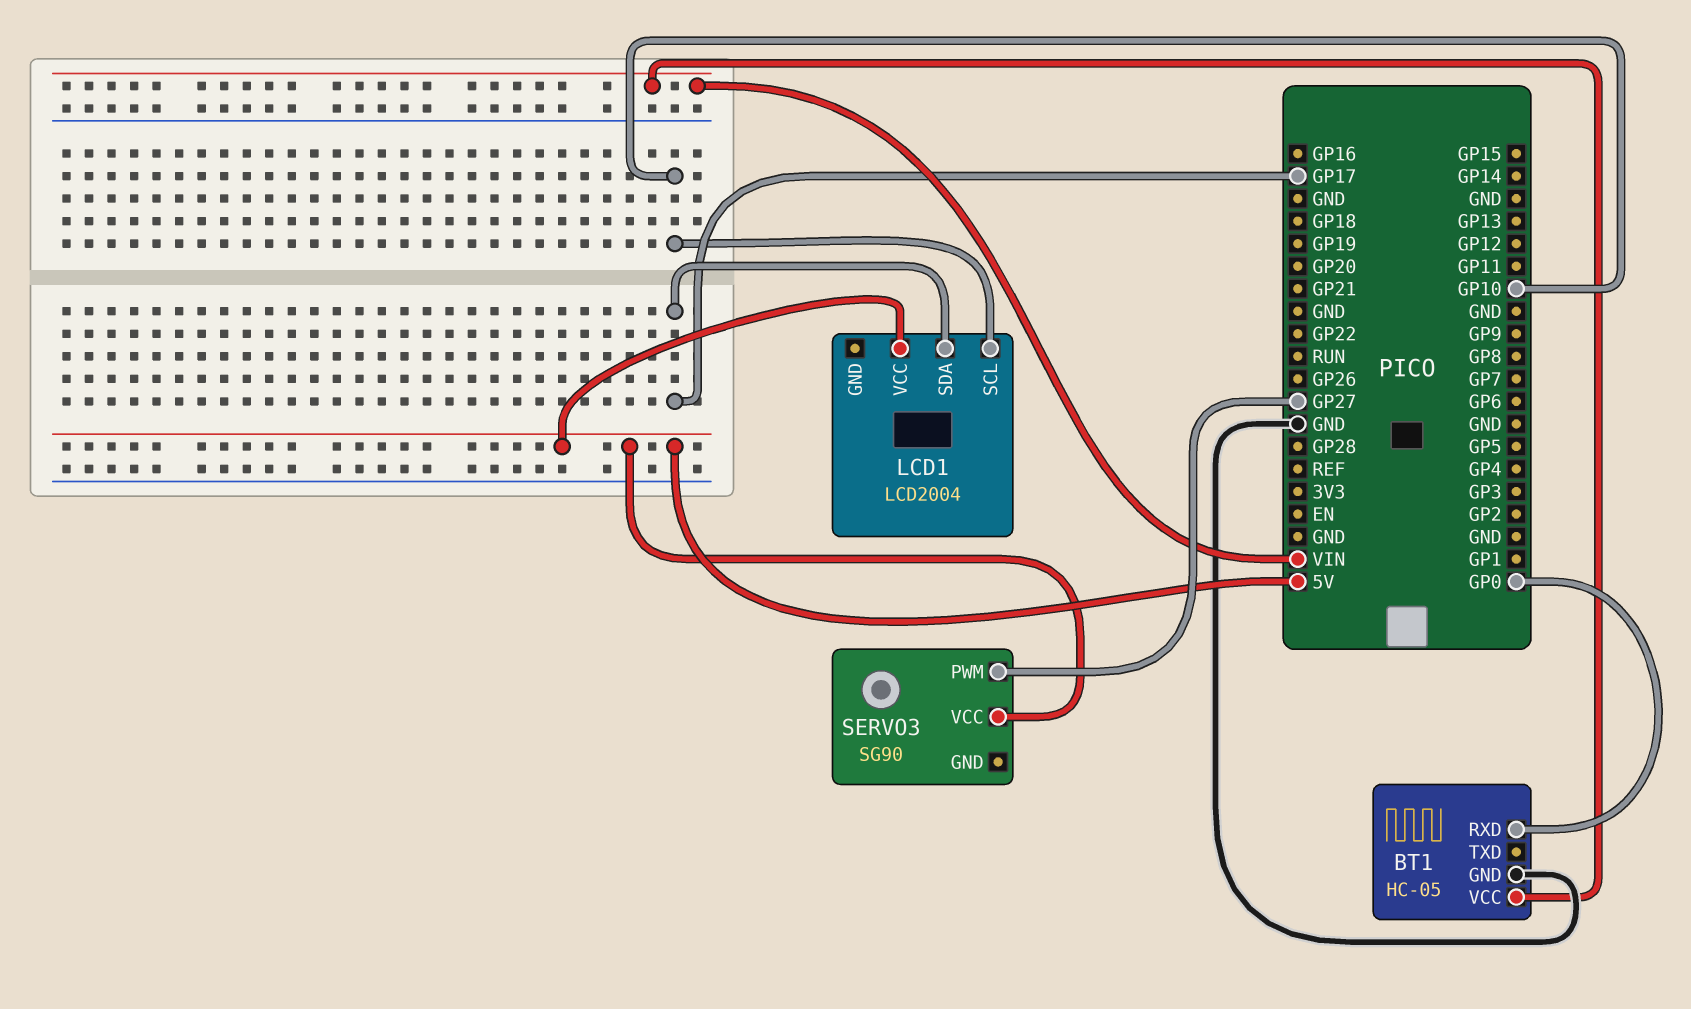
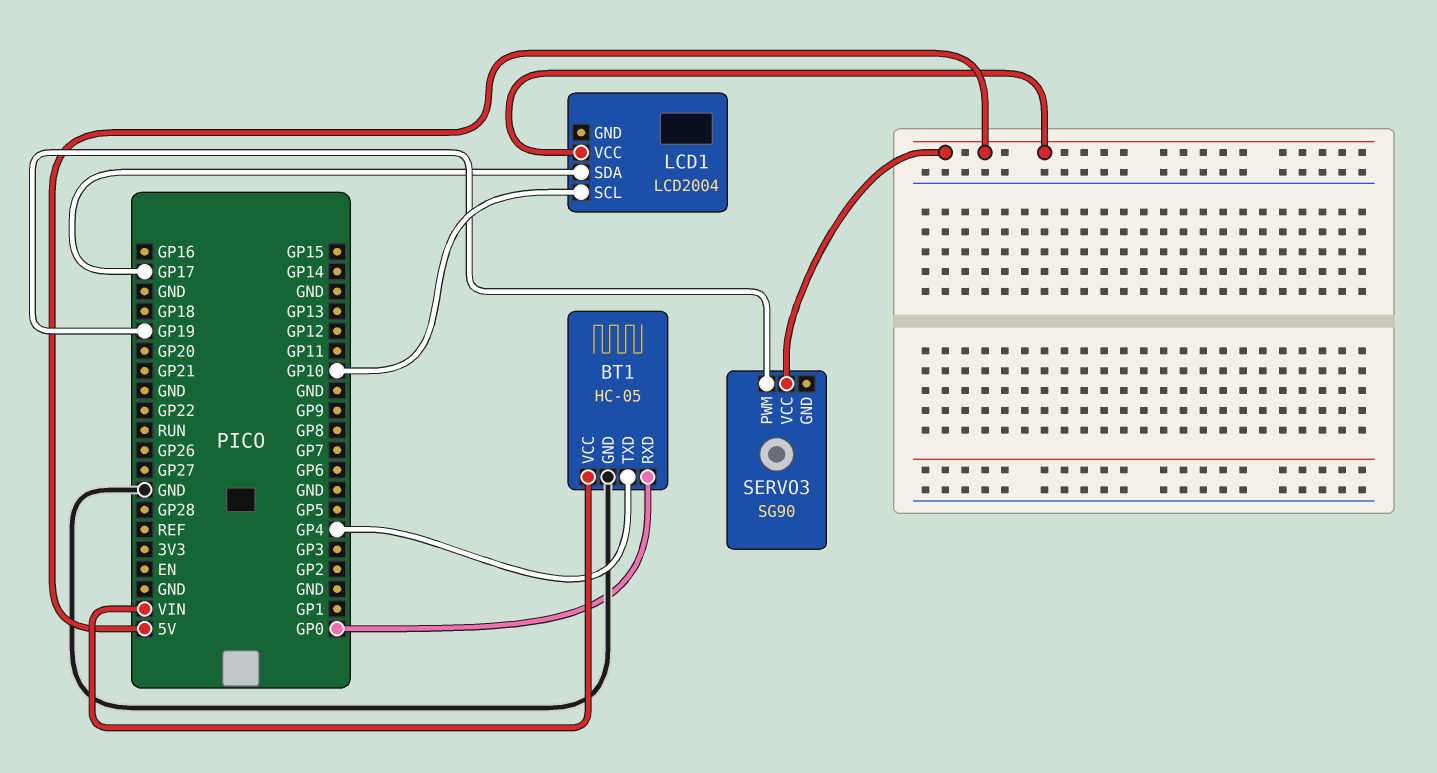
BT1 pin TXD: none -> GP4
SERVO3 pin PWM: GP27 -> GP19

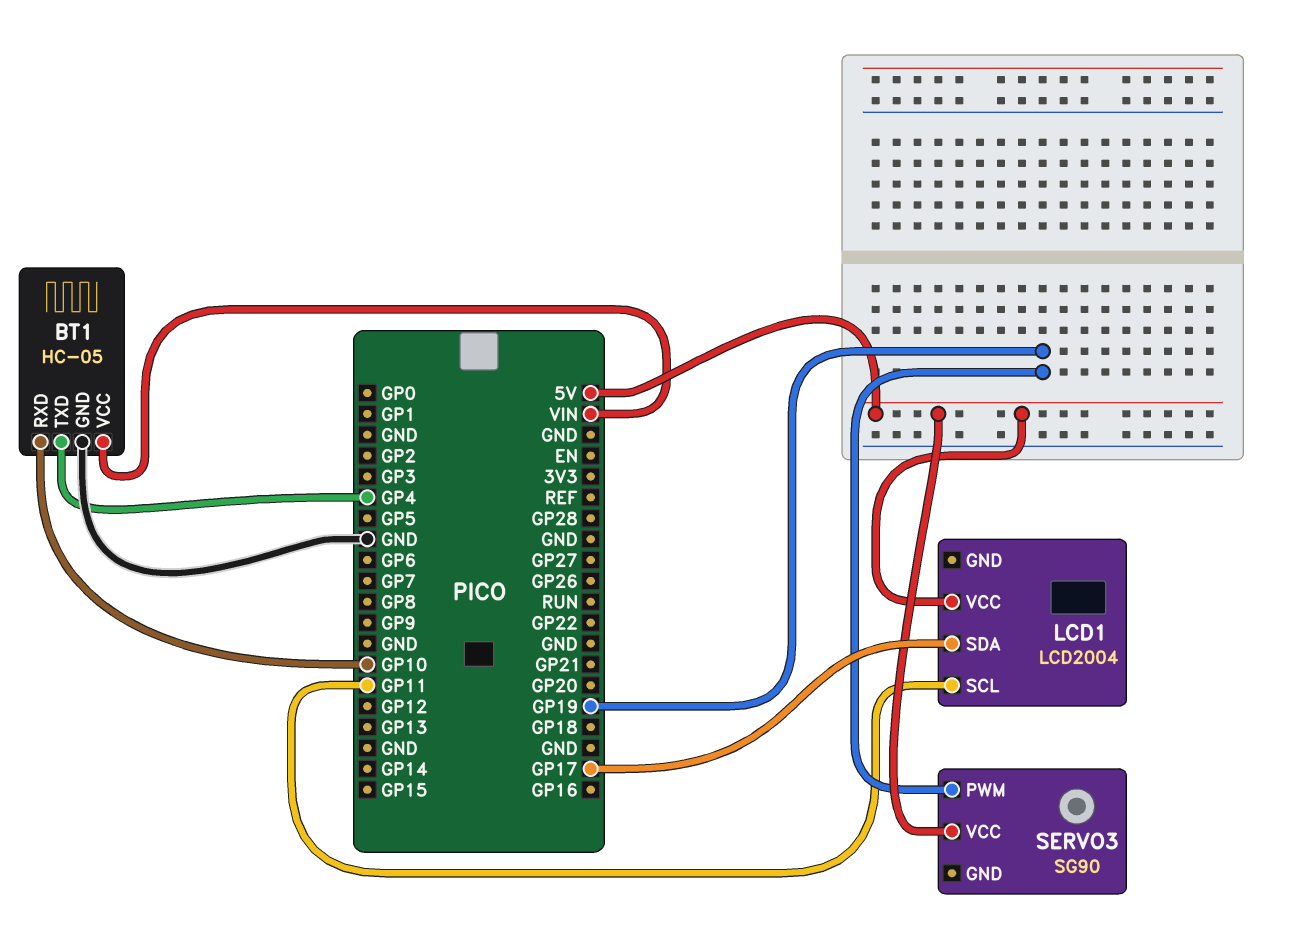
BT1 pin RXD: GP0 -> GP10
LCD1 pin SCL: GP10 -> GP11

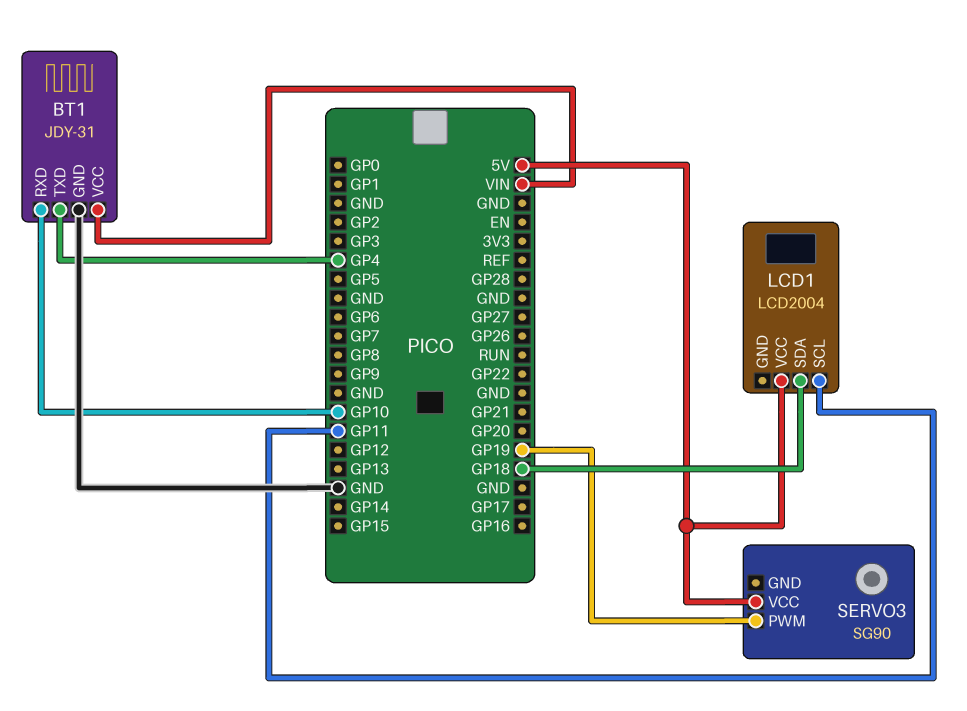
BT1: HC-05 -> JDY-31
LCD1 pin SDA: GP17 -> GP18

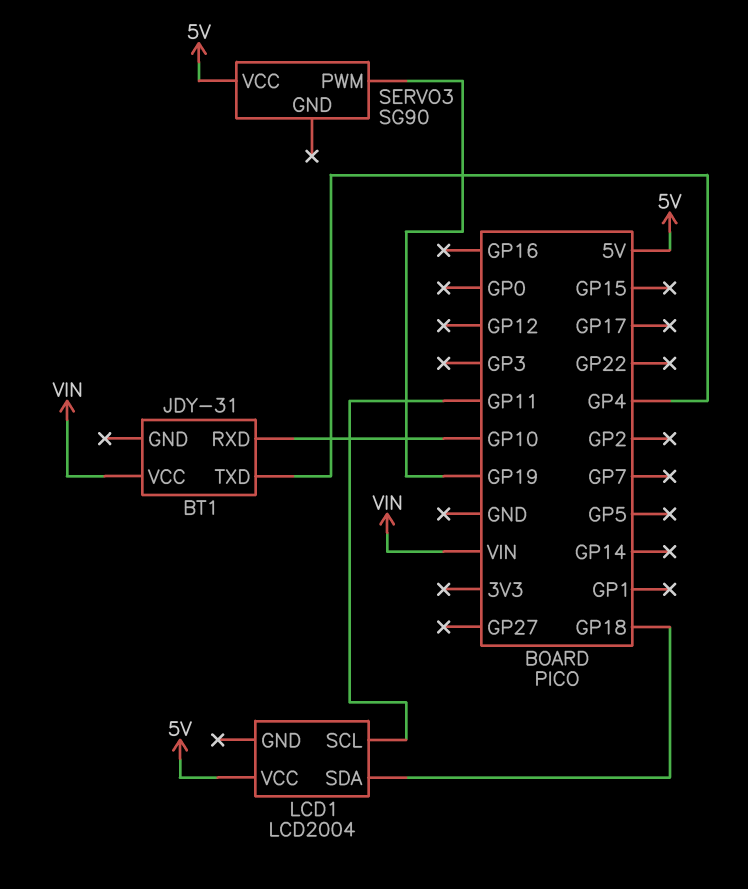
BT1 pin GND: GND -> none

